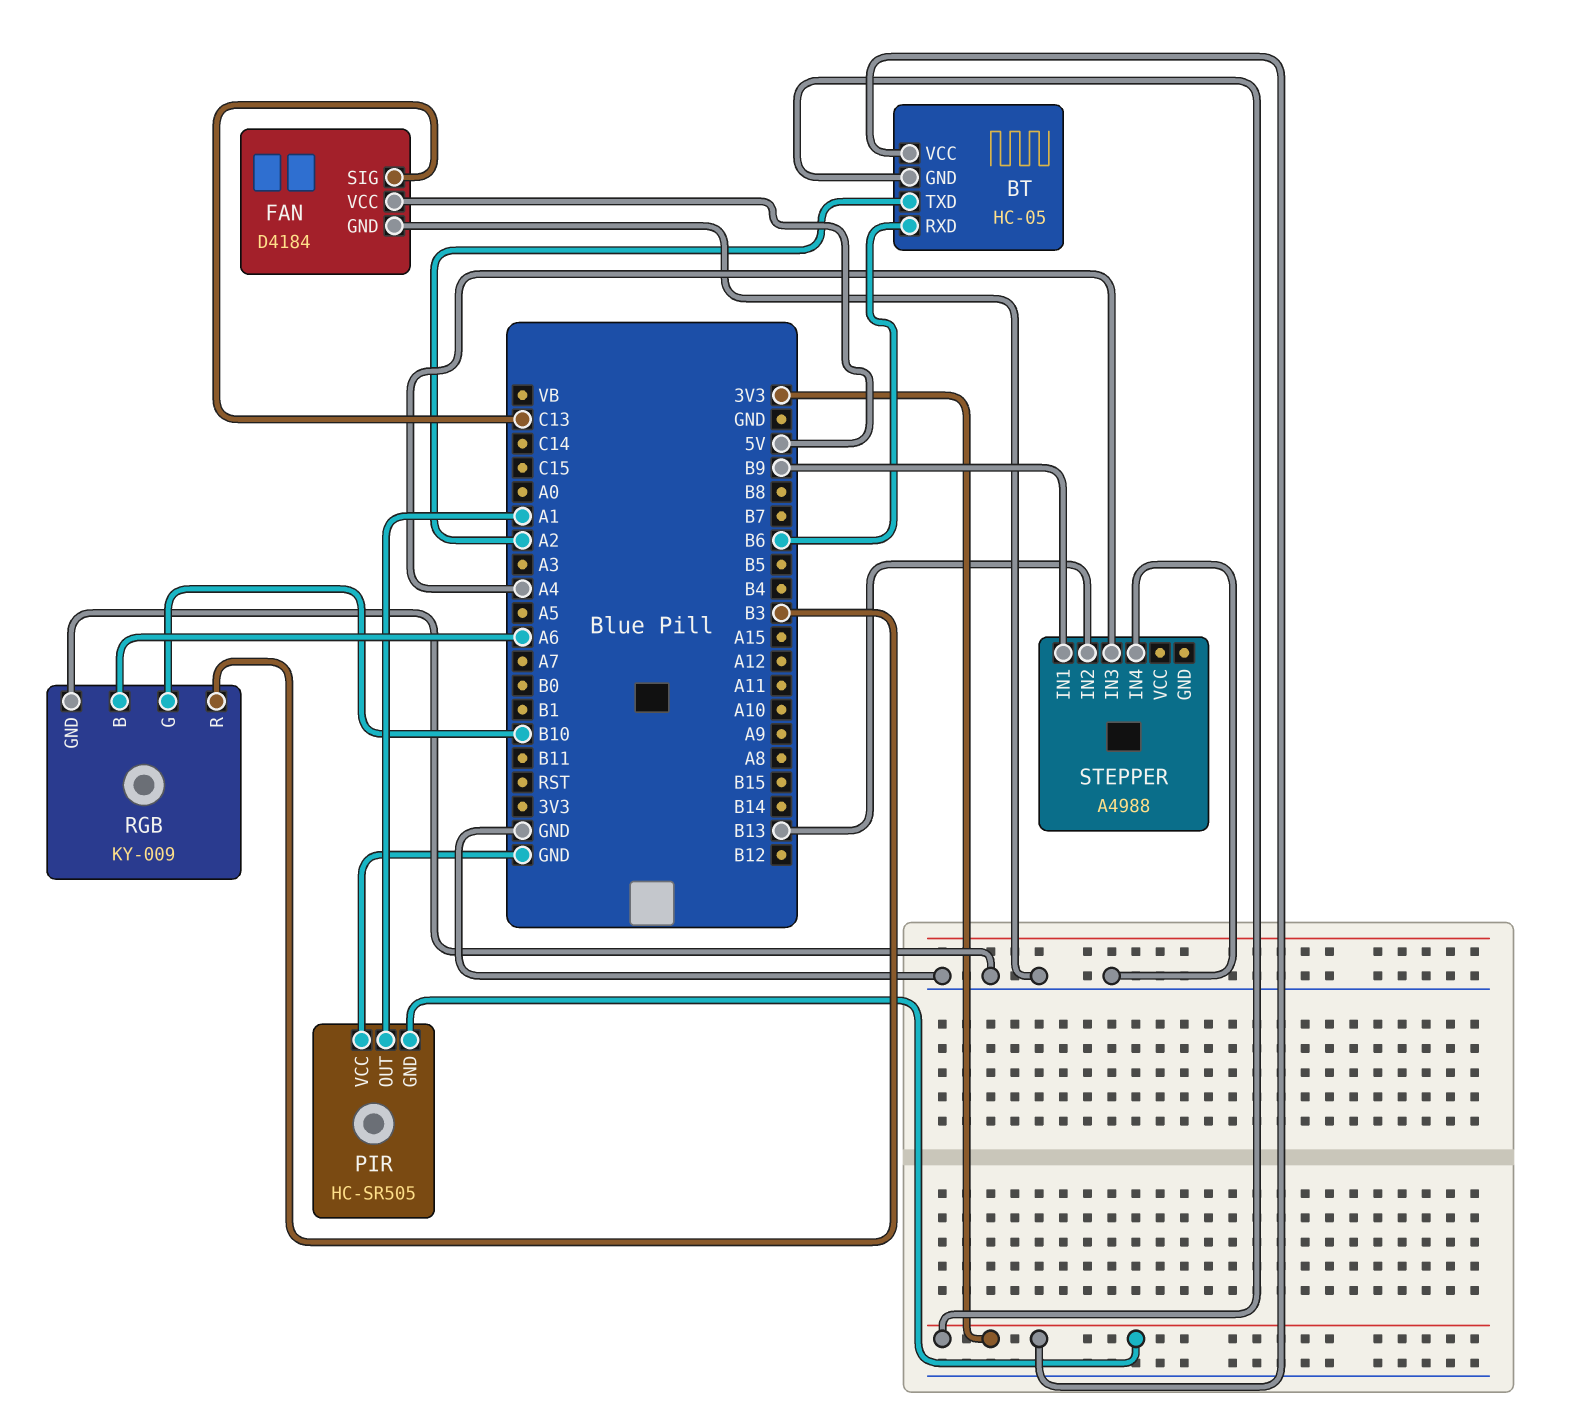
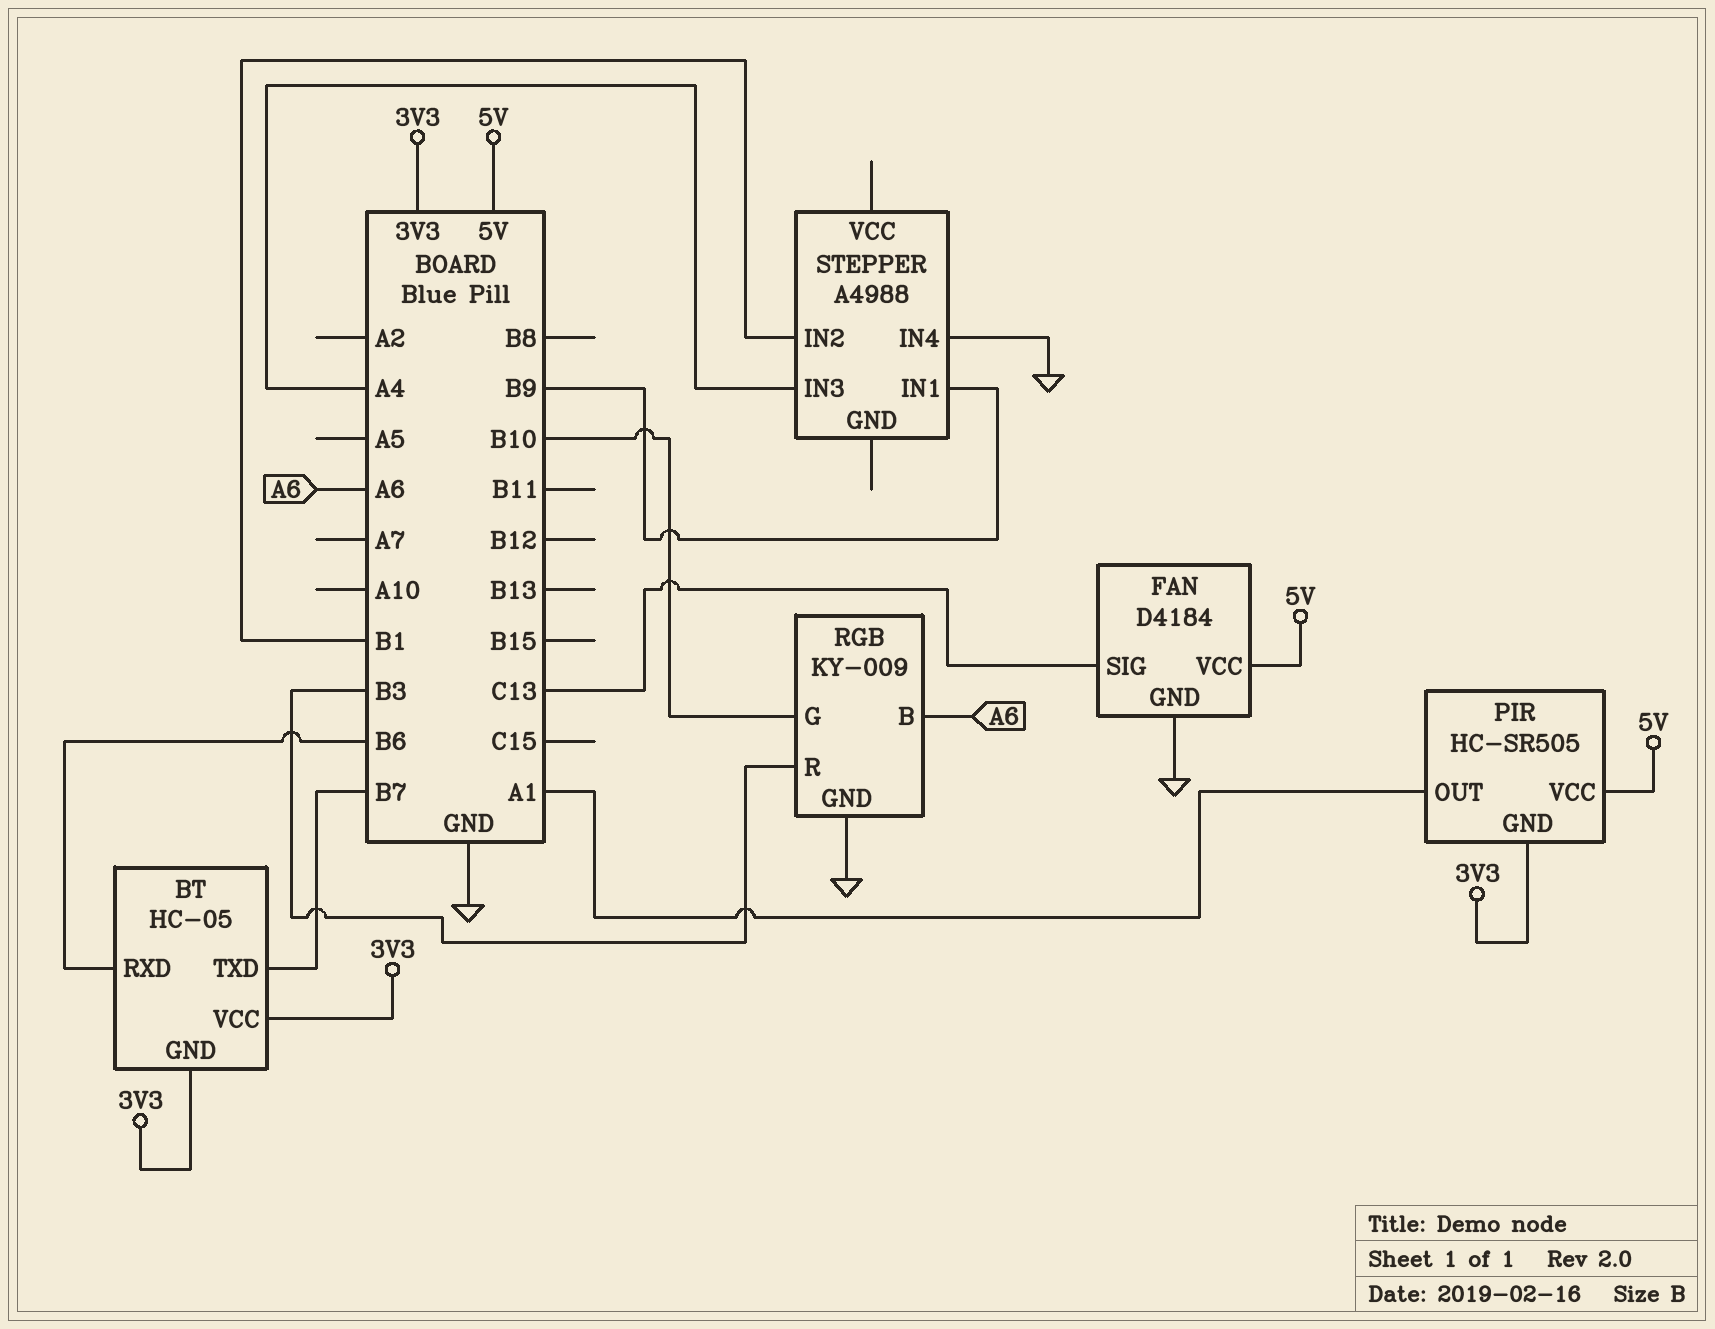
BT pin TXD: A2 -> B7
PIR pin VCC: GND -> 5V
STEPPER pin IN2: B13 -> B1

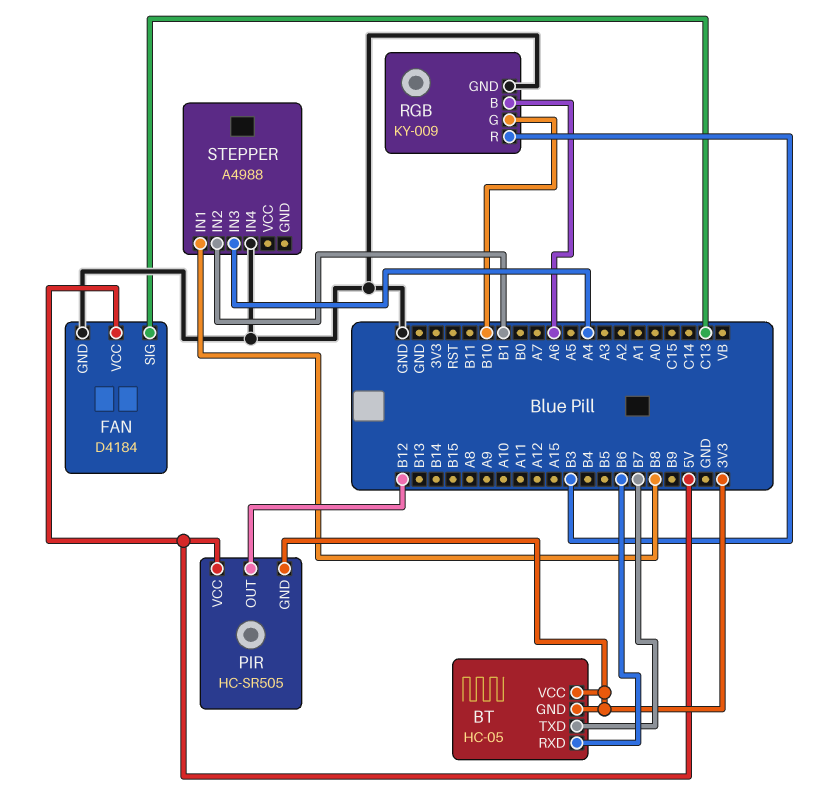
PIR pin OUT: A1 -> B12
STEPPER pin IN1: B9 -> B8

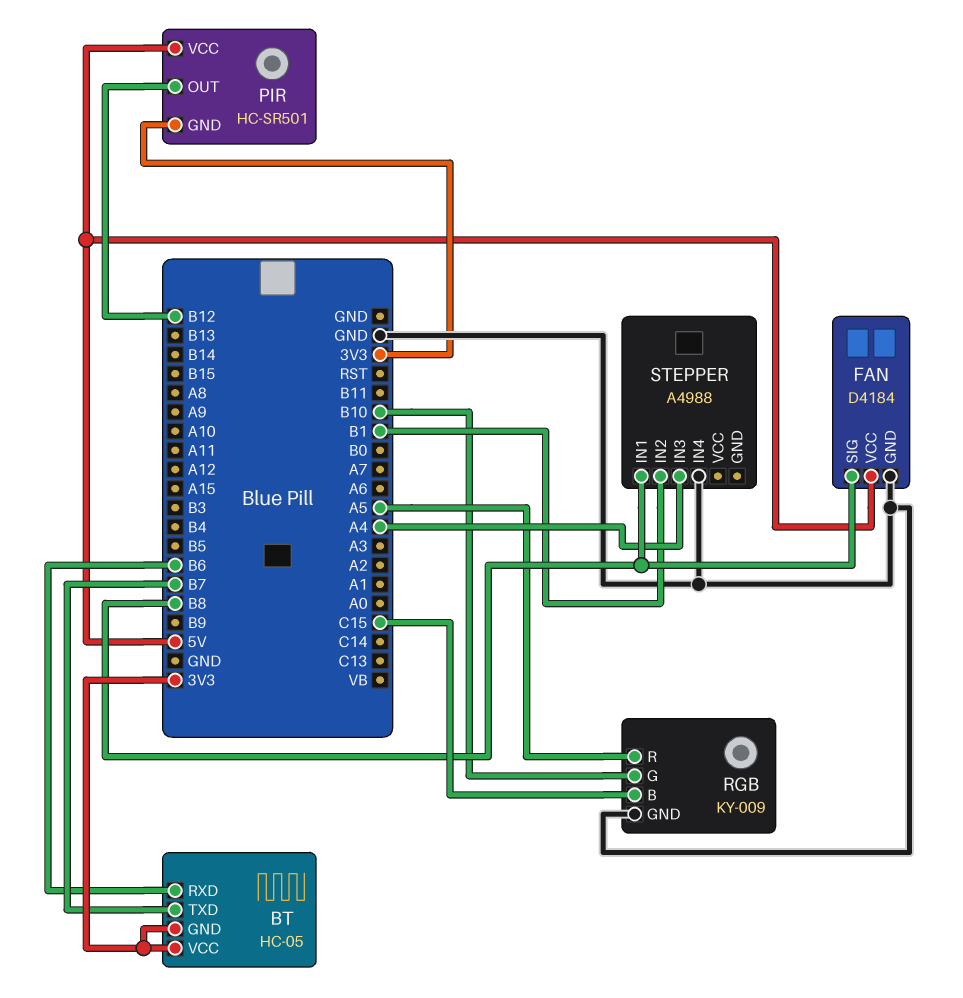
FAN pin SIG: C13 -> B8
PIR: HC-SR505 -> HC-SR501
RGB pin B: A6 -> C15
RGB pin R: B3 -> A5

